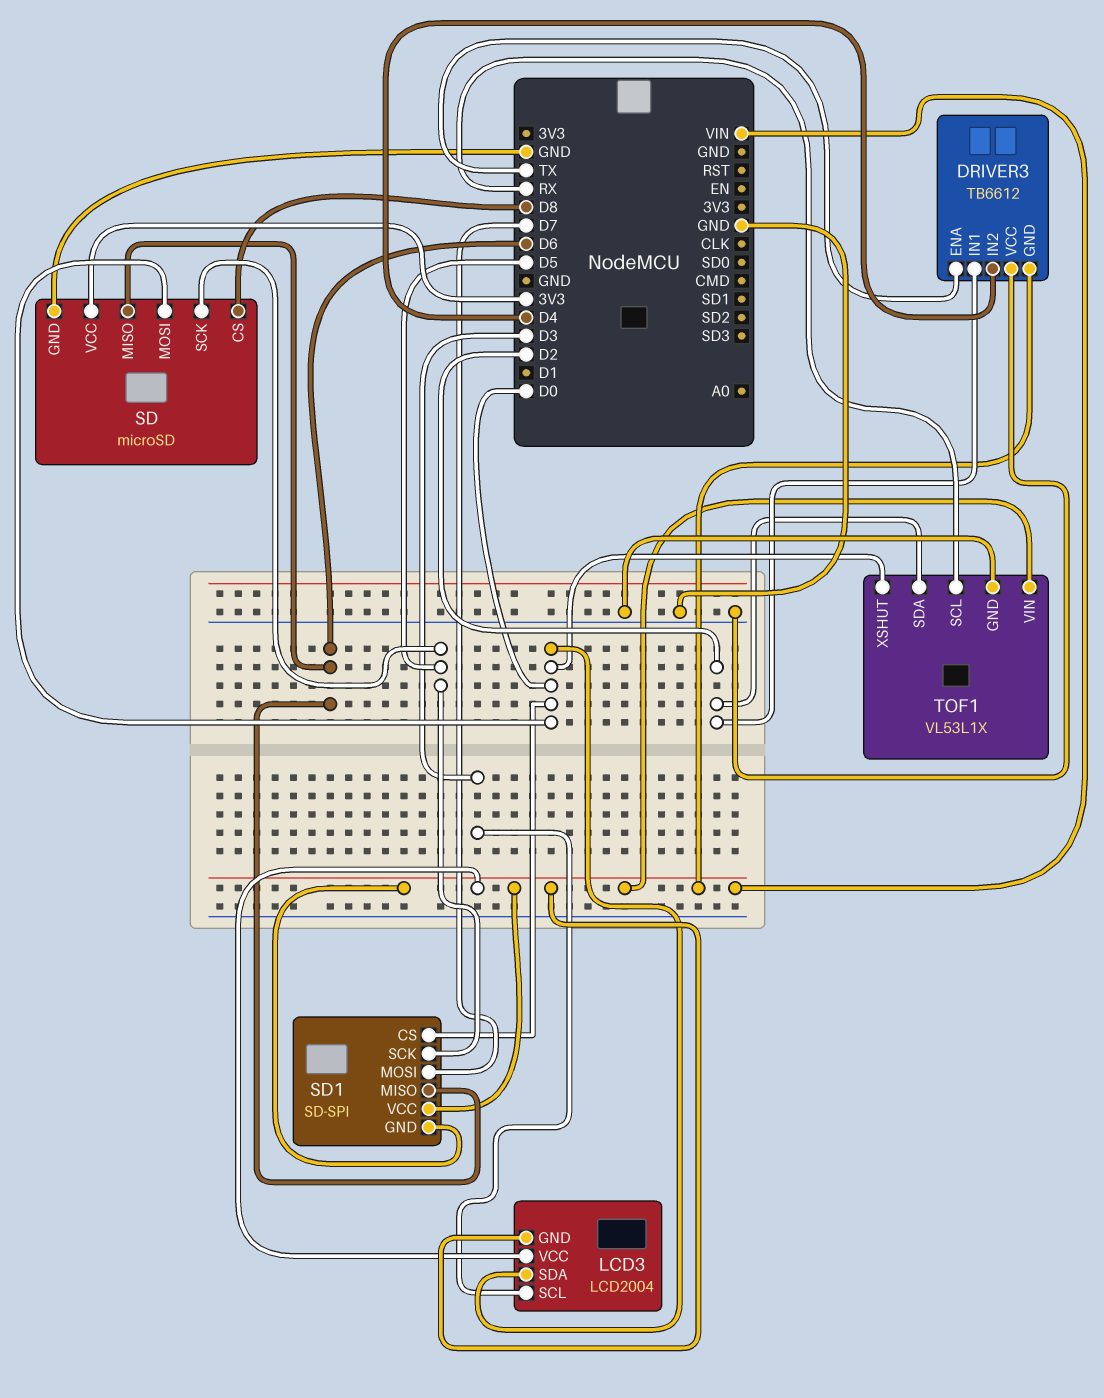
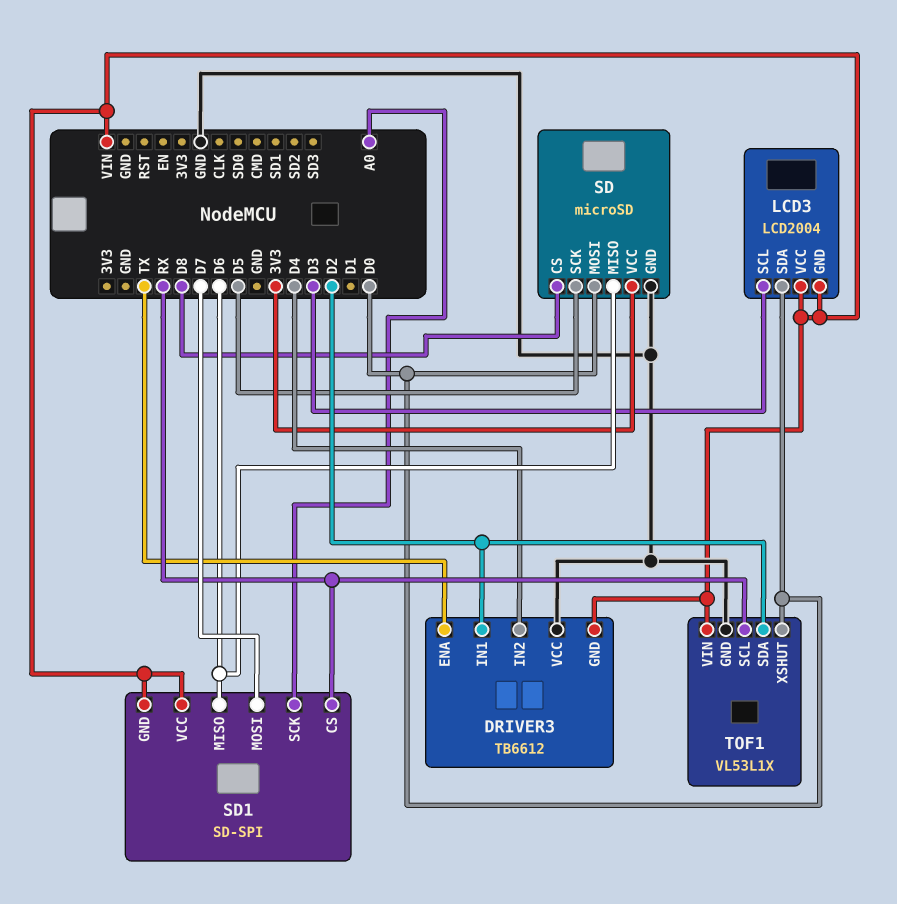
SD1 pin CS: D0 -> RX
SD1 pin SCK: D5 -> A0

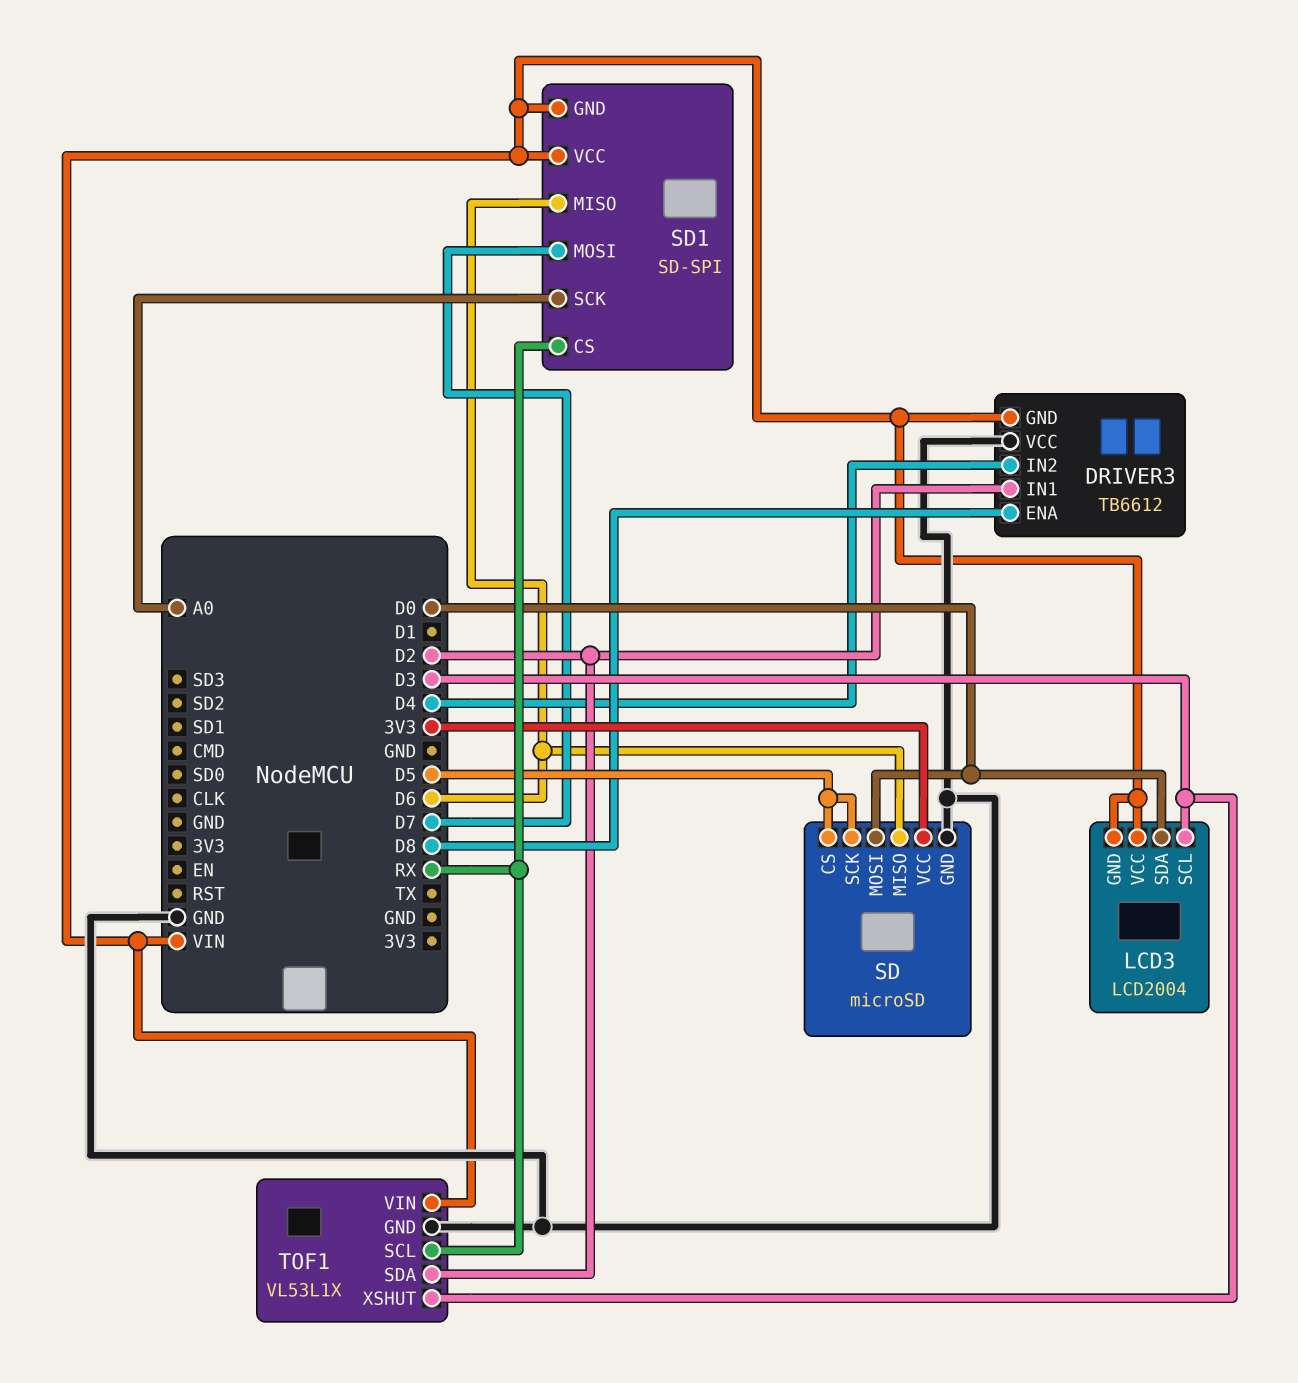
DRIVER3 pin ENA: TX -> D8
SD pin CS: D8 -> D5
TOF1 pin XSHUT: D0 -> D3

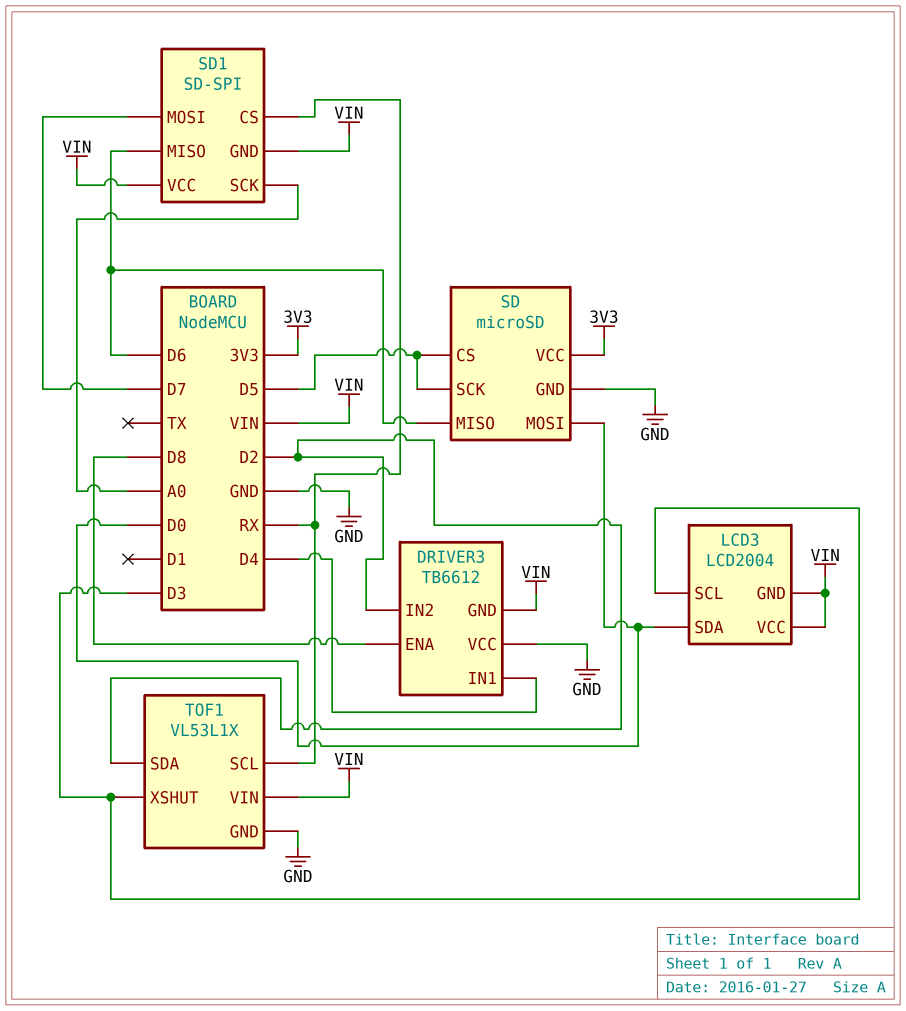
DRIVER3 pin IN1: D2 -> D4
DRIVER3 pin IN2: D4 -> D2

